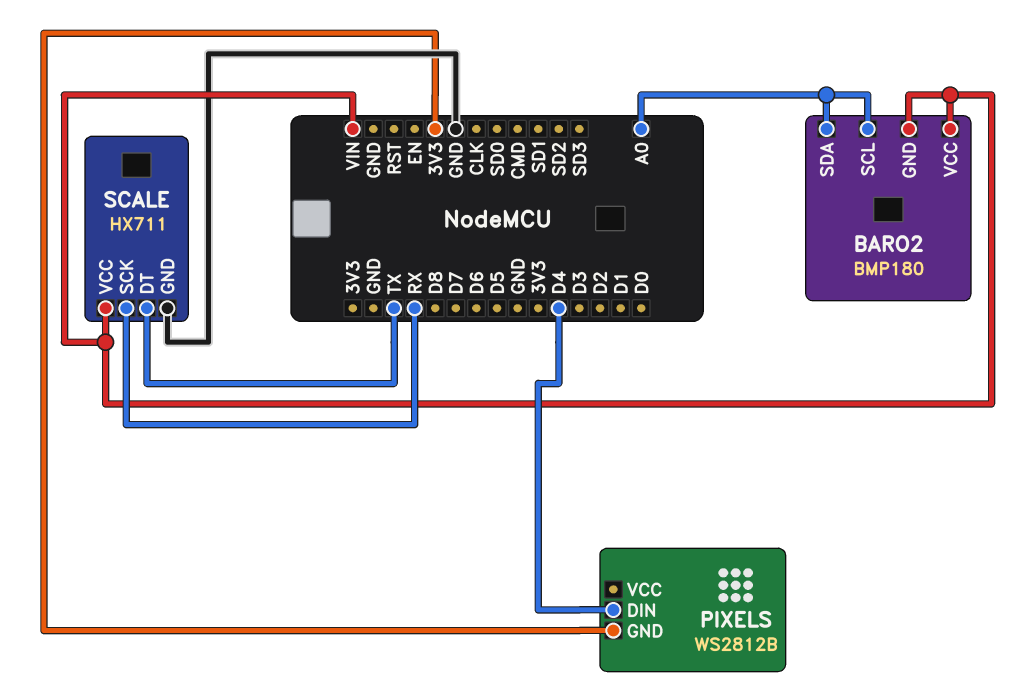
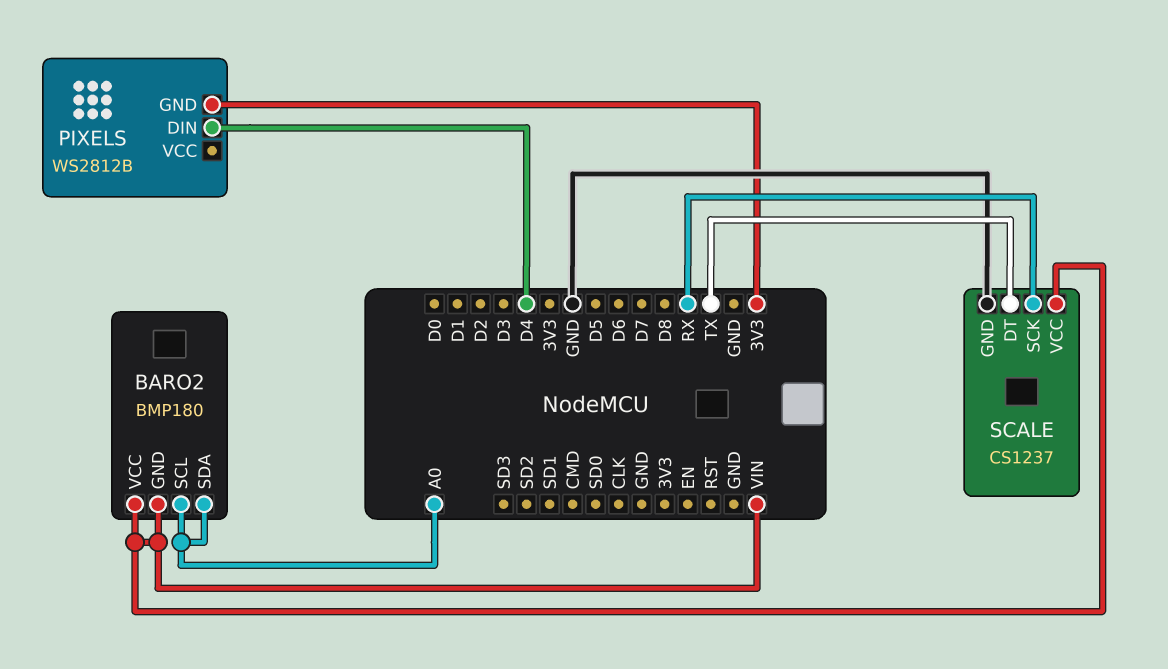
SCALE: HX711 -> CS1237

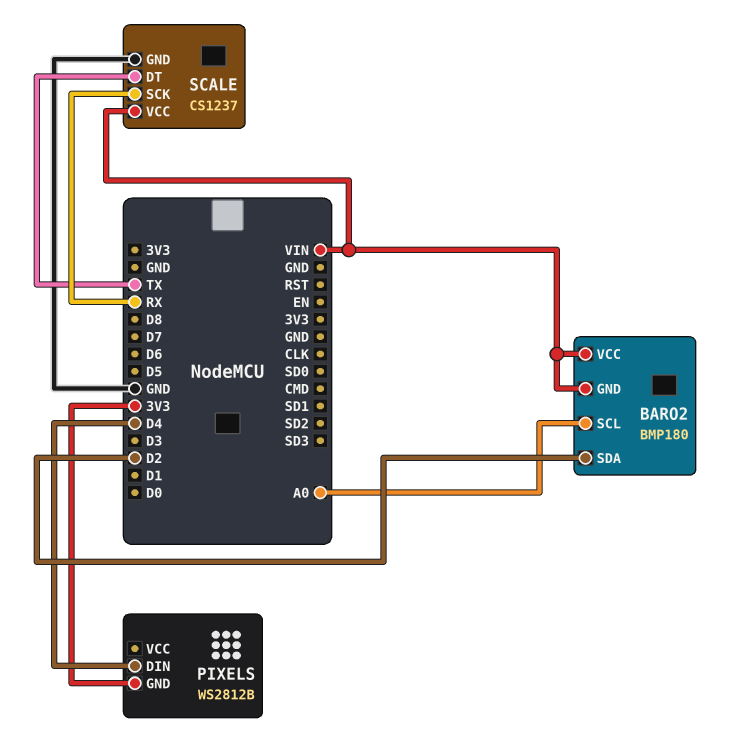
BARO2 pin SDA: A0 -> D2

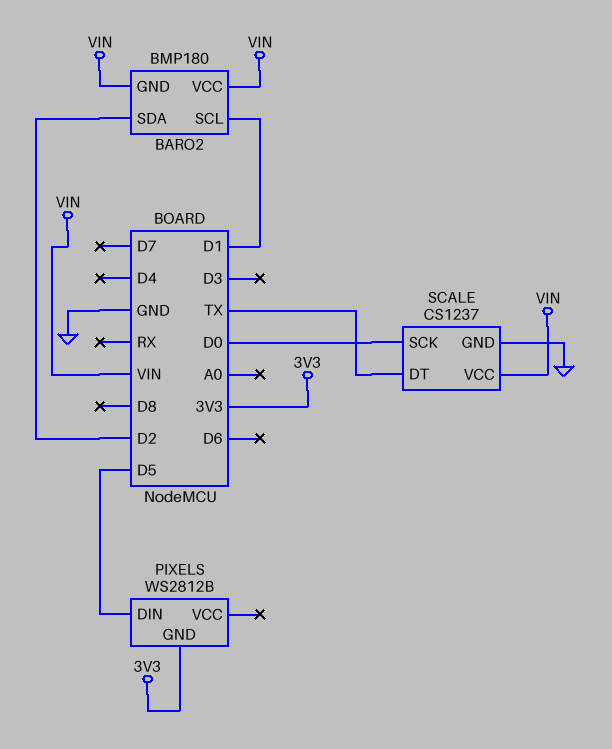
BARO2 pin SCL: A0 -> D1
PIXELS pin DIN: D4 -> D5
SCALE pin SCK: RX -> D0

